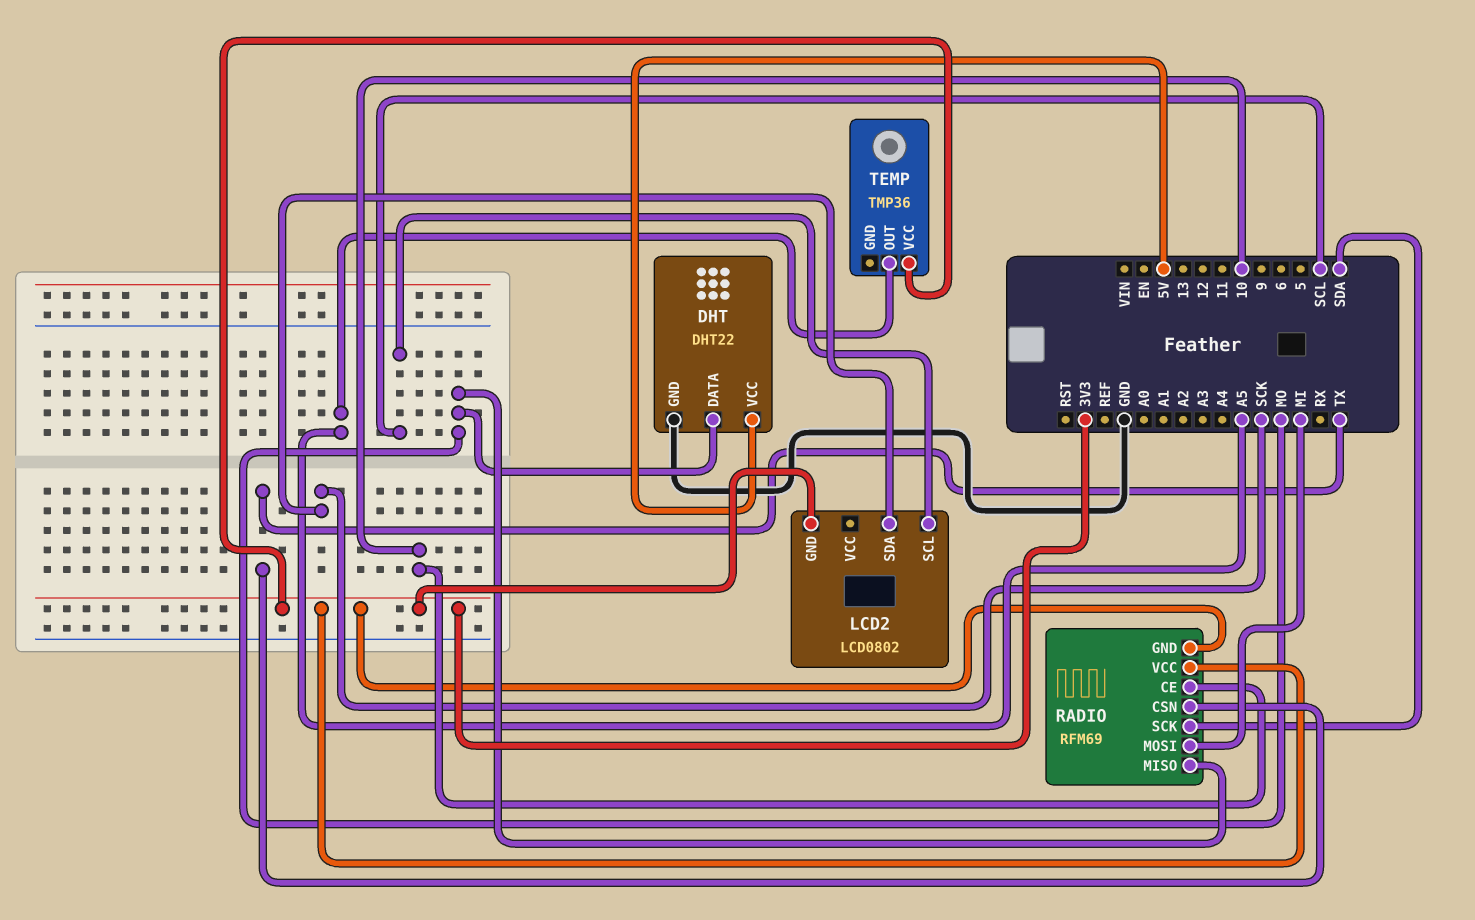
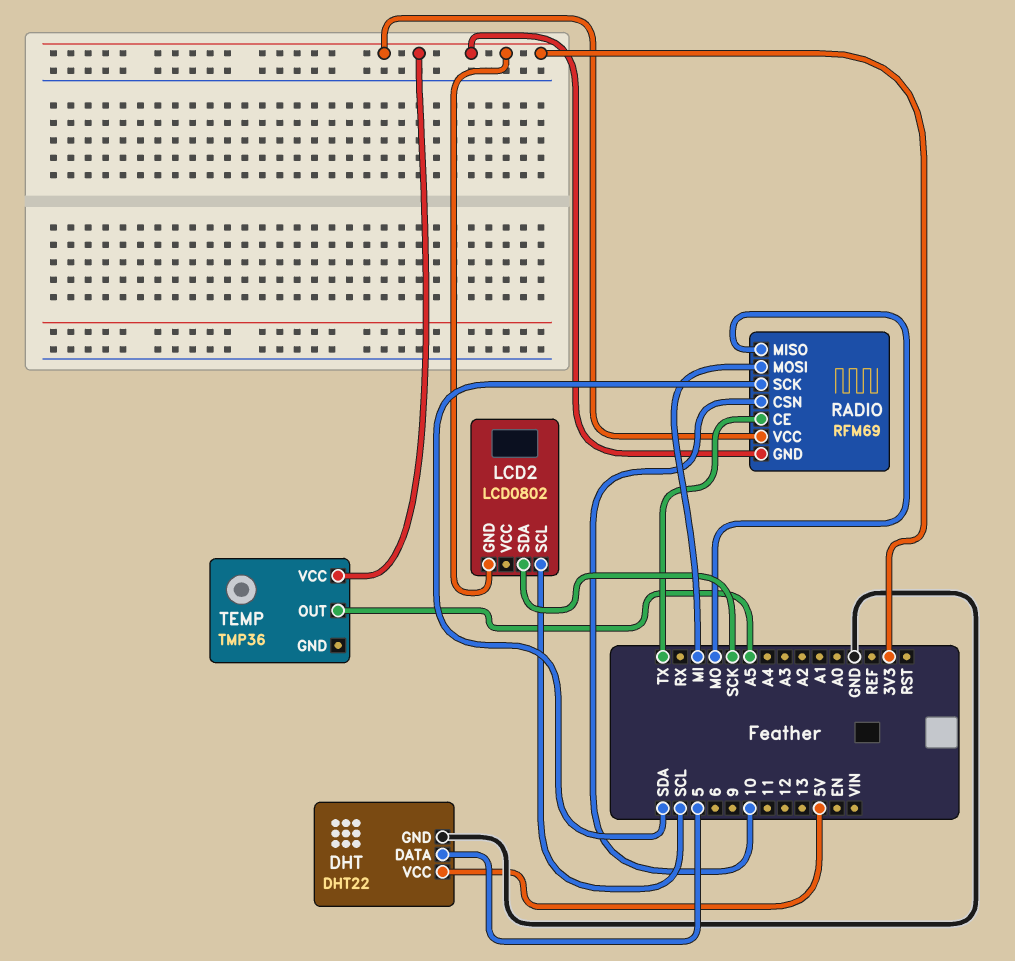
DHT pin DATA: MO -> 5
RADIO pin CE: 10 -> TX
RADIO pin CSN: TX -> 10

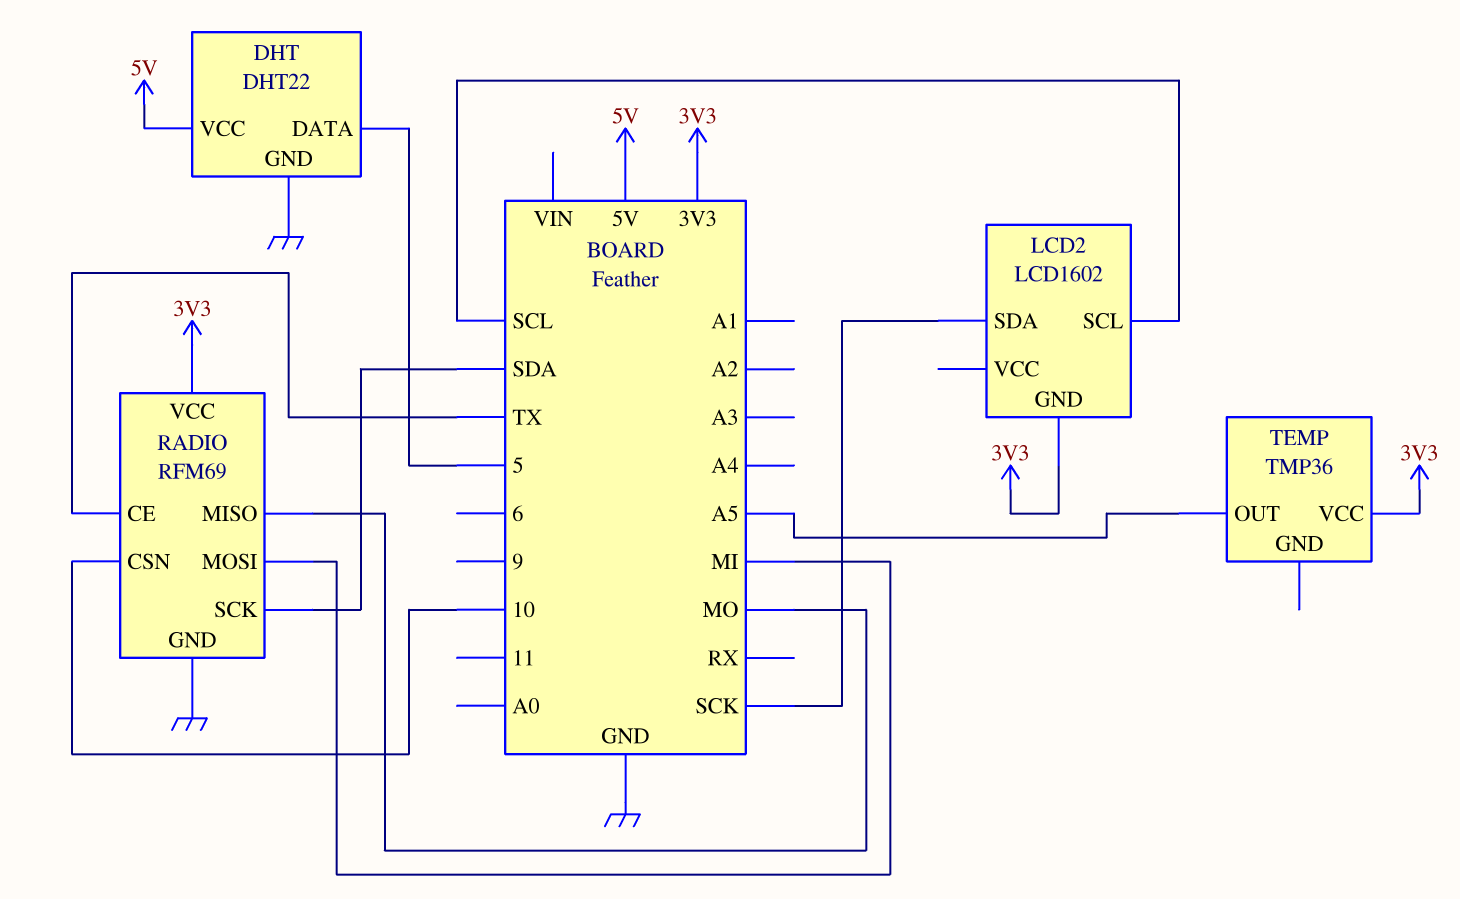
LCD2: LCD0802 -> LCD1602
RADIO pin GND: 3V3 -> GND

